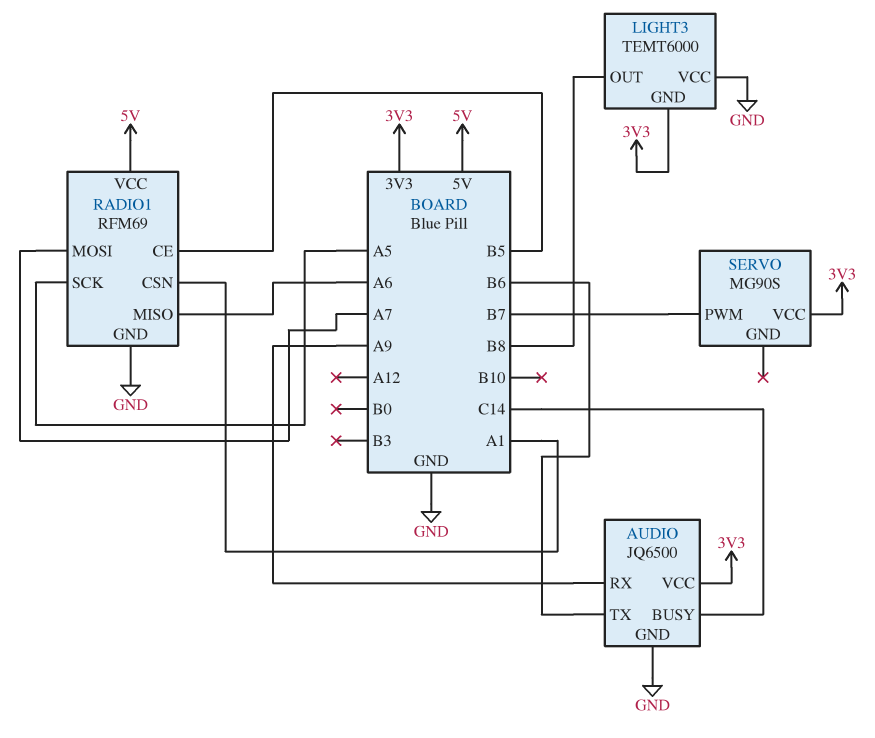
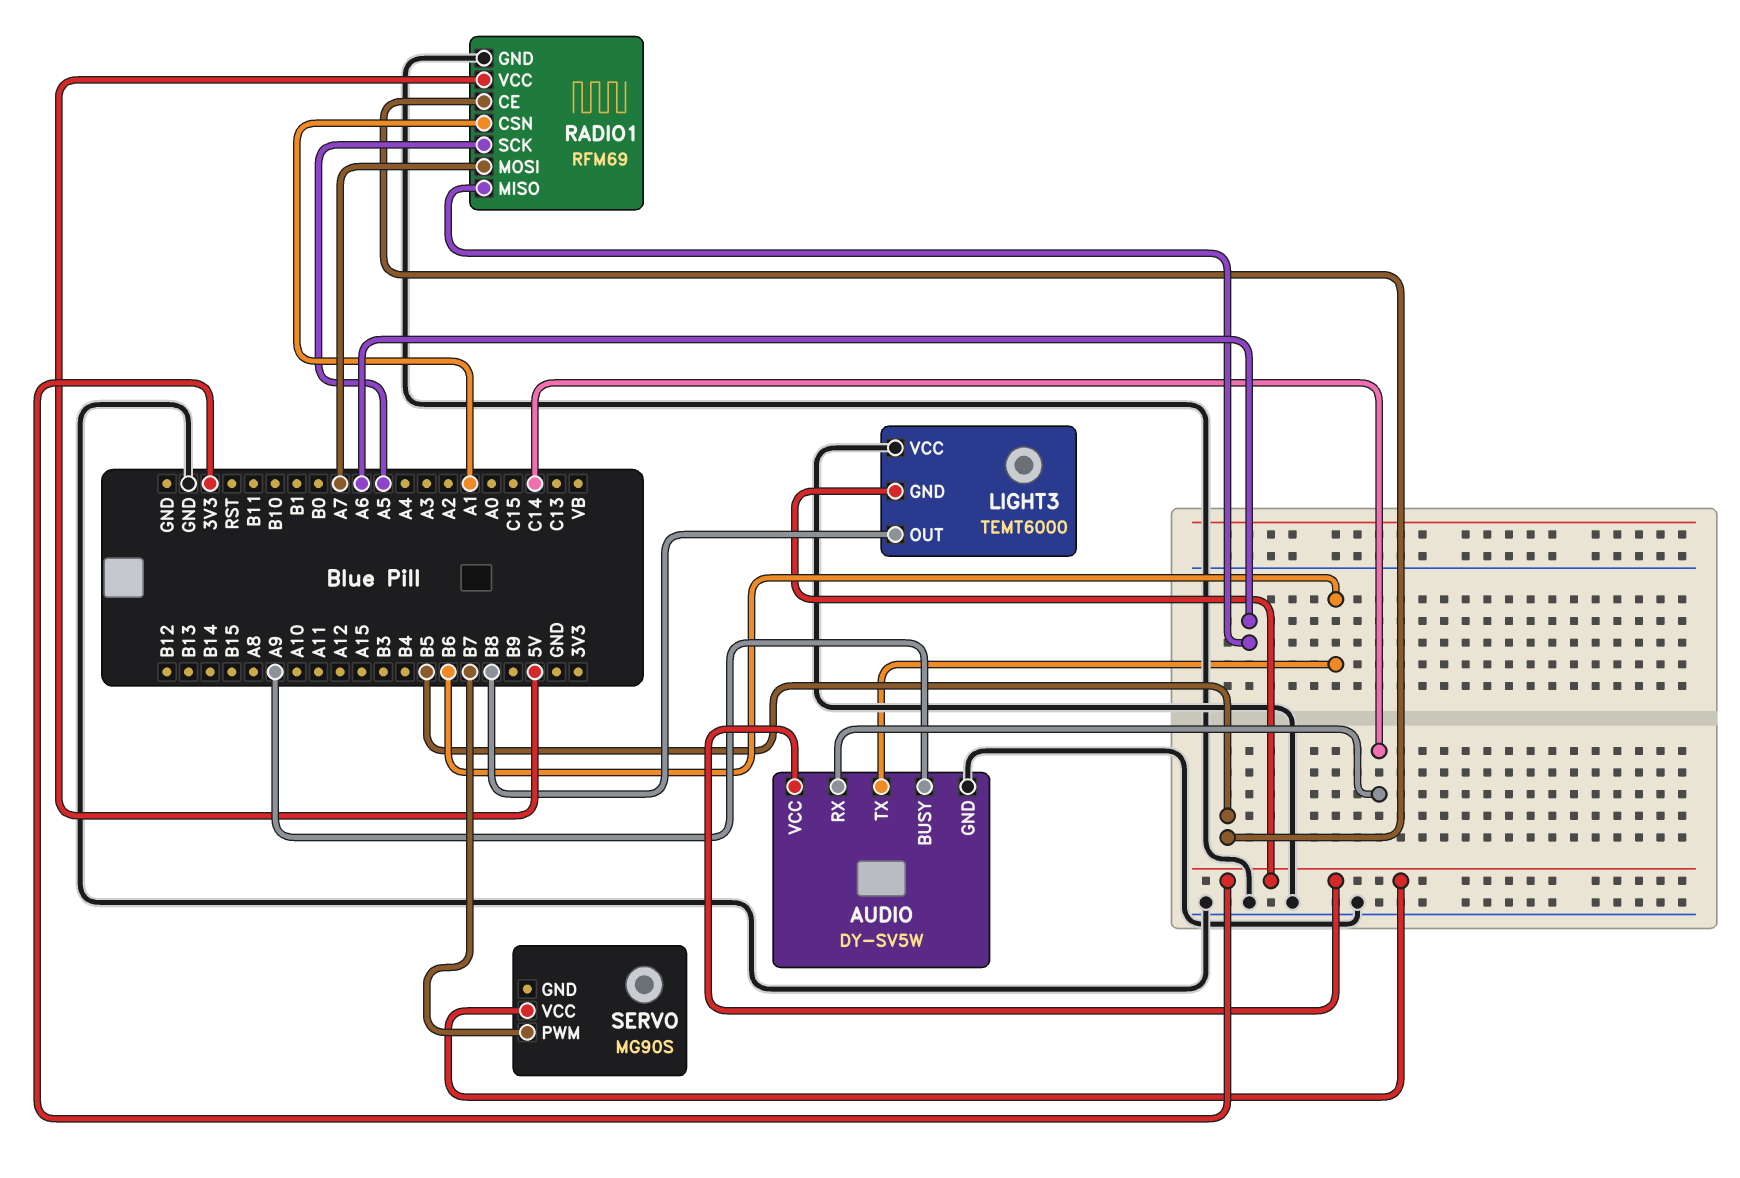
AUDIO: JQ6500 -> DY-SV5W
AUDIO pin BUSY: C14 -> A9
AUDIO pin RX: A9 -> C14

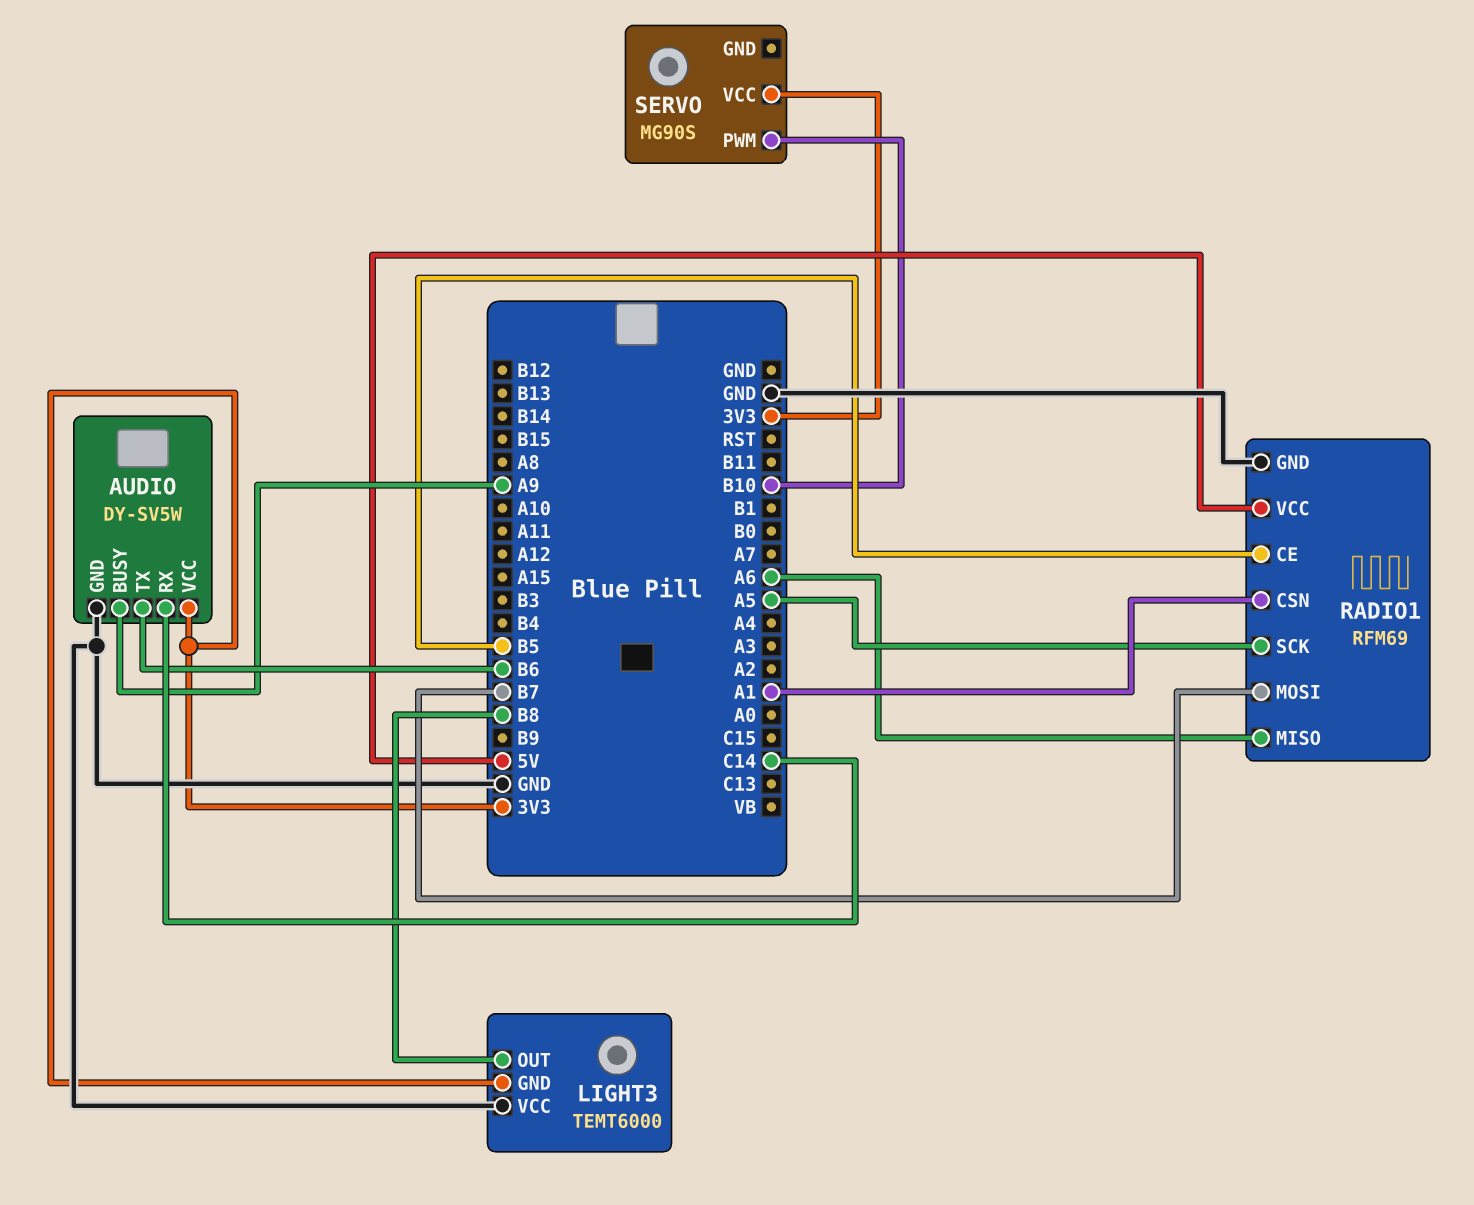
RADIO1 pin MOSI: A7 -> B7
SERVO pin PWM: B7 -> B10

